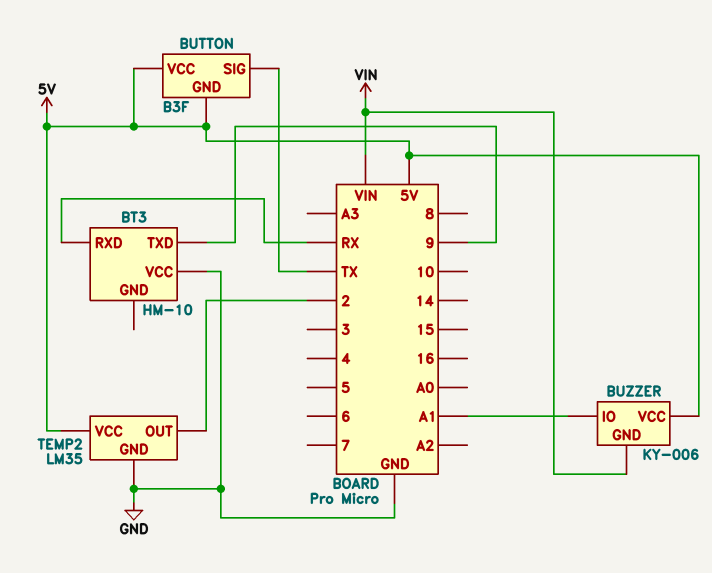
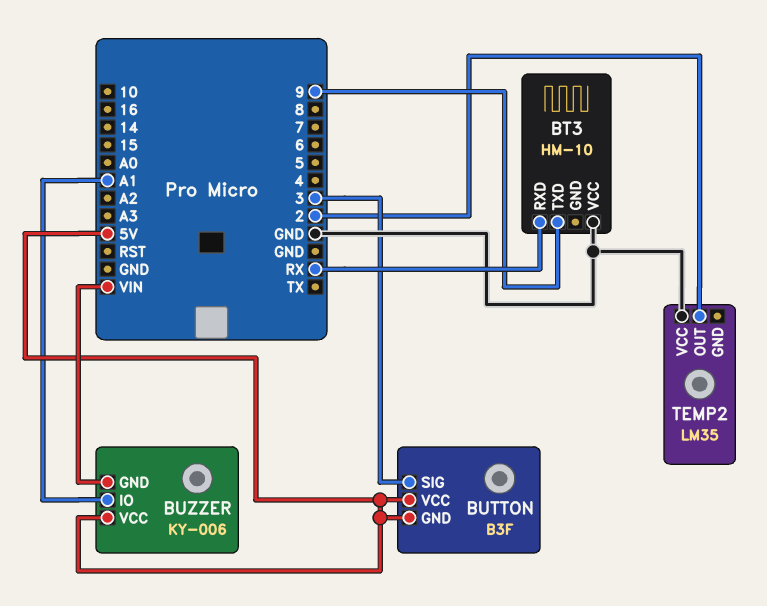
BUTTON pin SIG: TX -> 3
TEMP2 pin GND: GND -> none
TEMP2 pin VCC: 5V -> GND

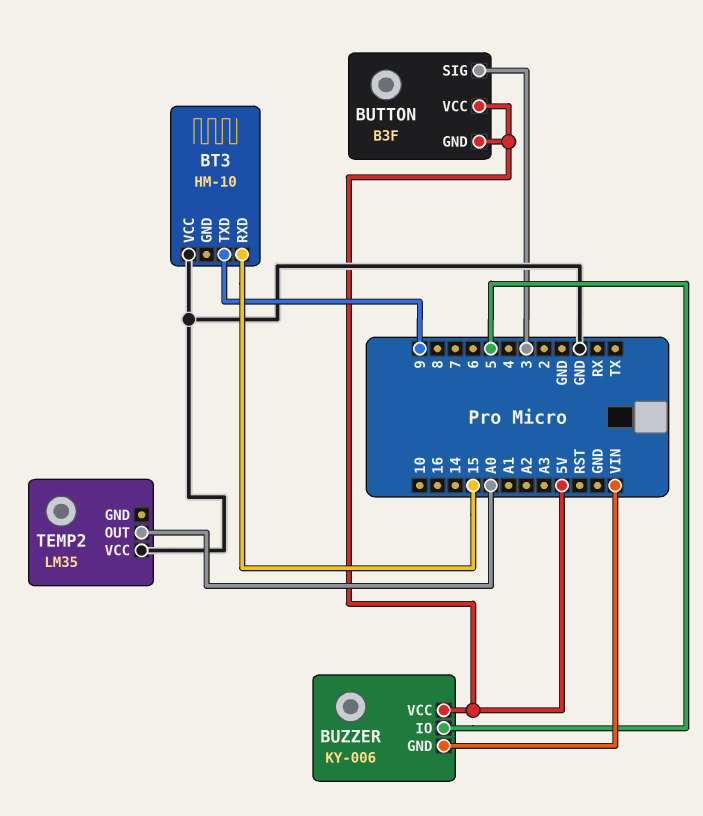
BT3 pin RXD: RX -> 15
BUZZER pin IO: A1 -> 5
TEMP2 pin OUT: 2 -> A0

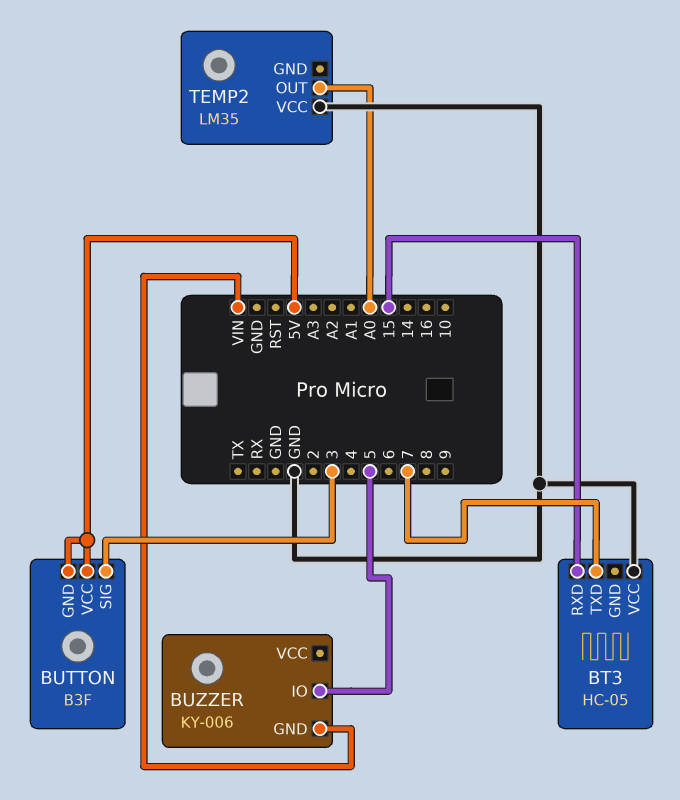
BT3: HM-10 -> HC-05
BT3 pin TXD: 9 -> 7
BUZZER pin VCC: 5V -> none

